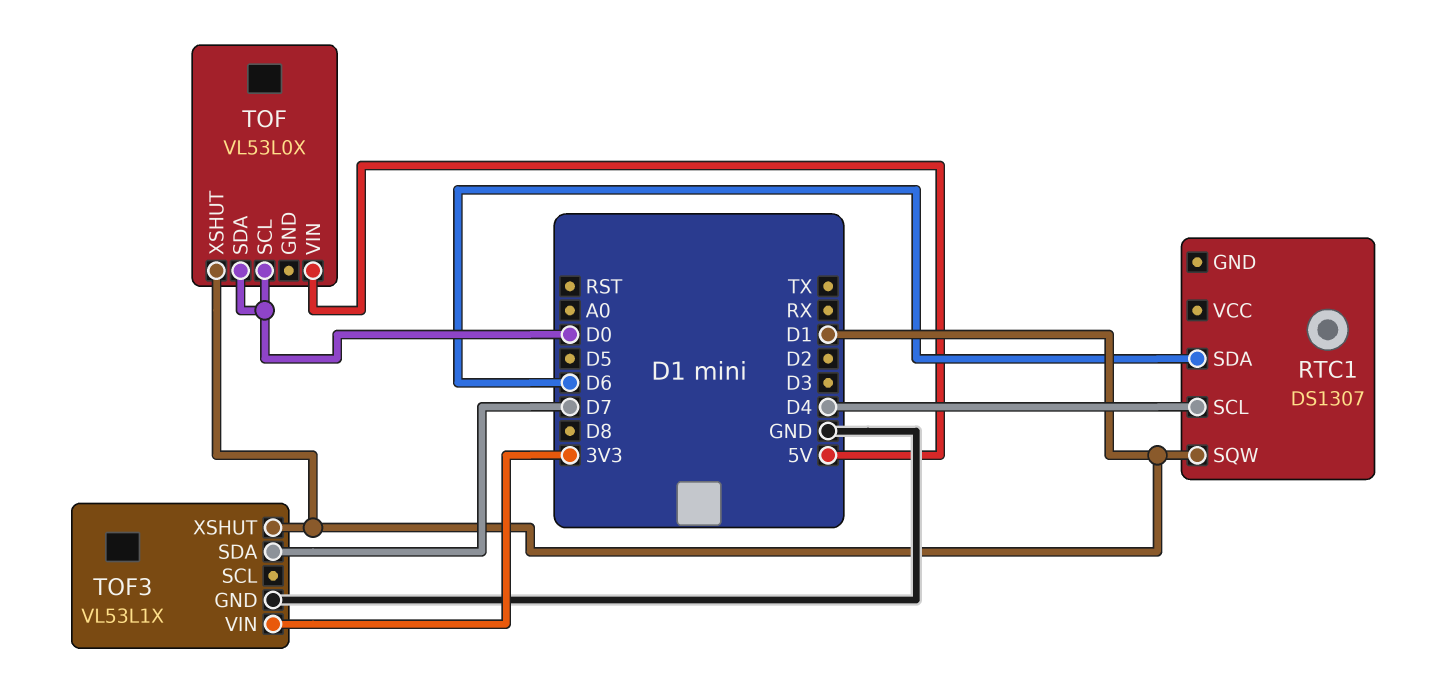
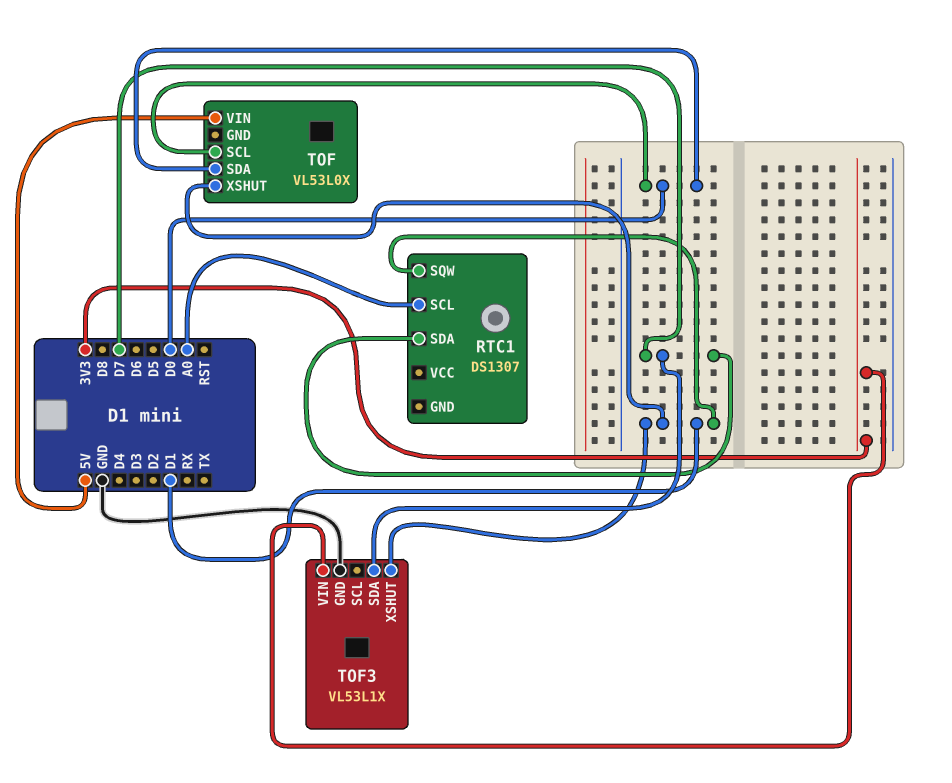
RTC1 pin SCL: D4 -> A0
RTC1 pin SDA: D6 -> D7

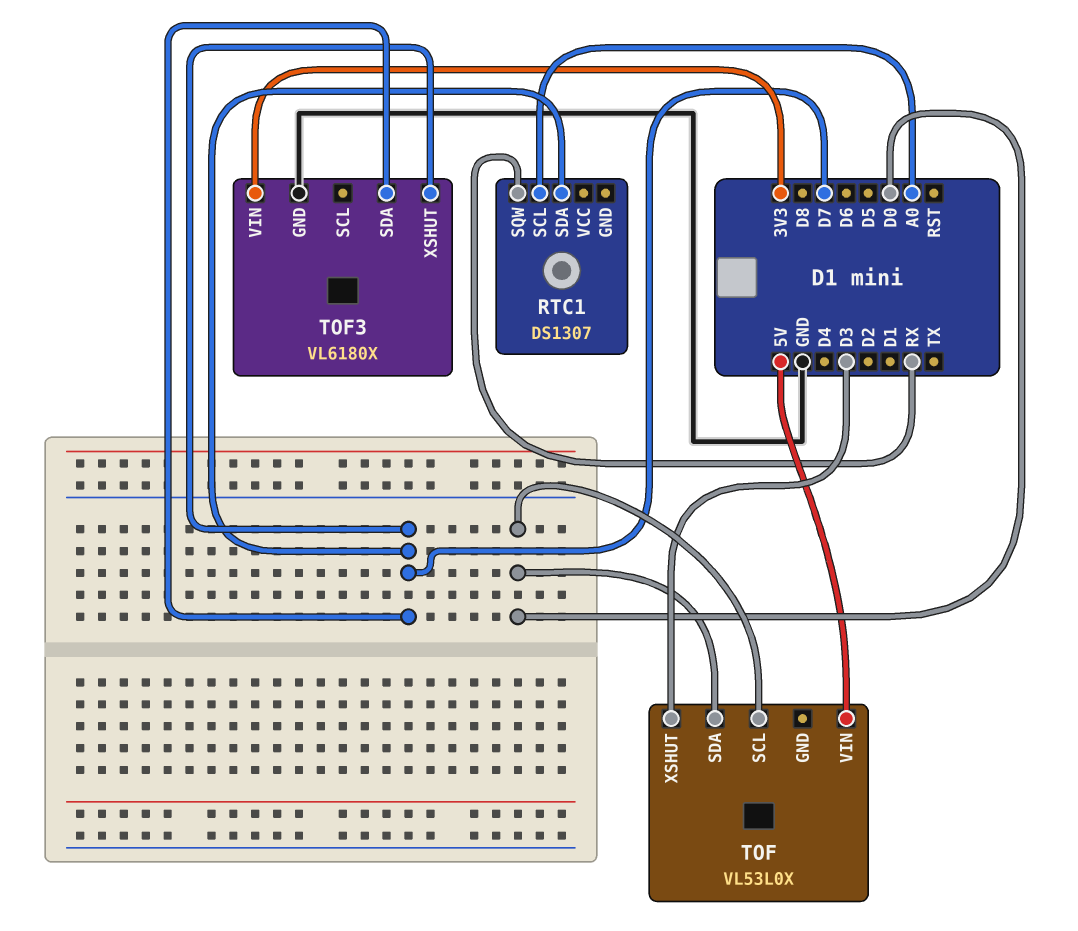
RTC1 pin SQW: D1 -> RX
TOF pin XSHUT: D1 -> D3
TOF3: VL53L1X -> VL6180X
TOF3 pin XSHUT: D1 -> D7

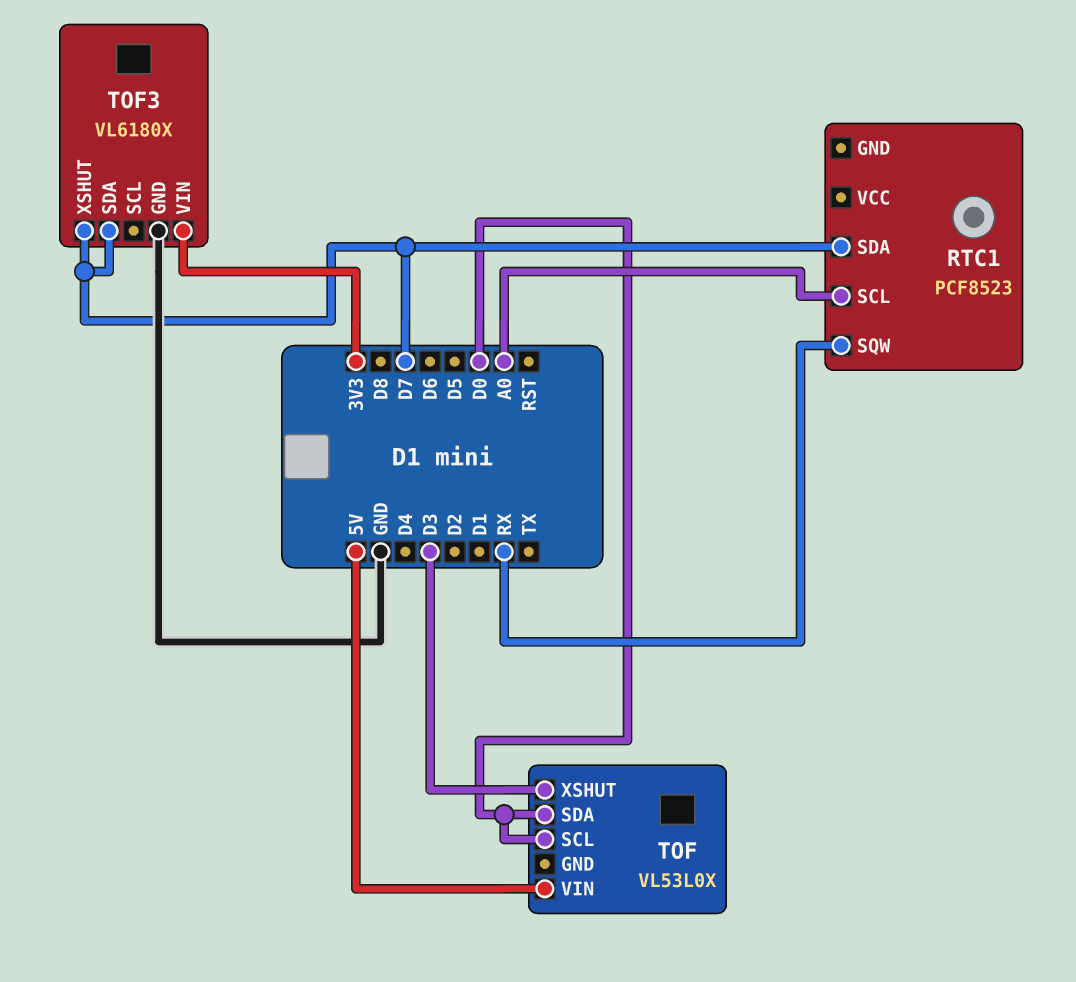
RTC1: DS1307 -> PCF8523

